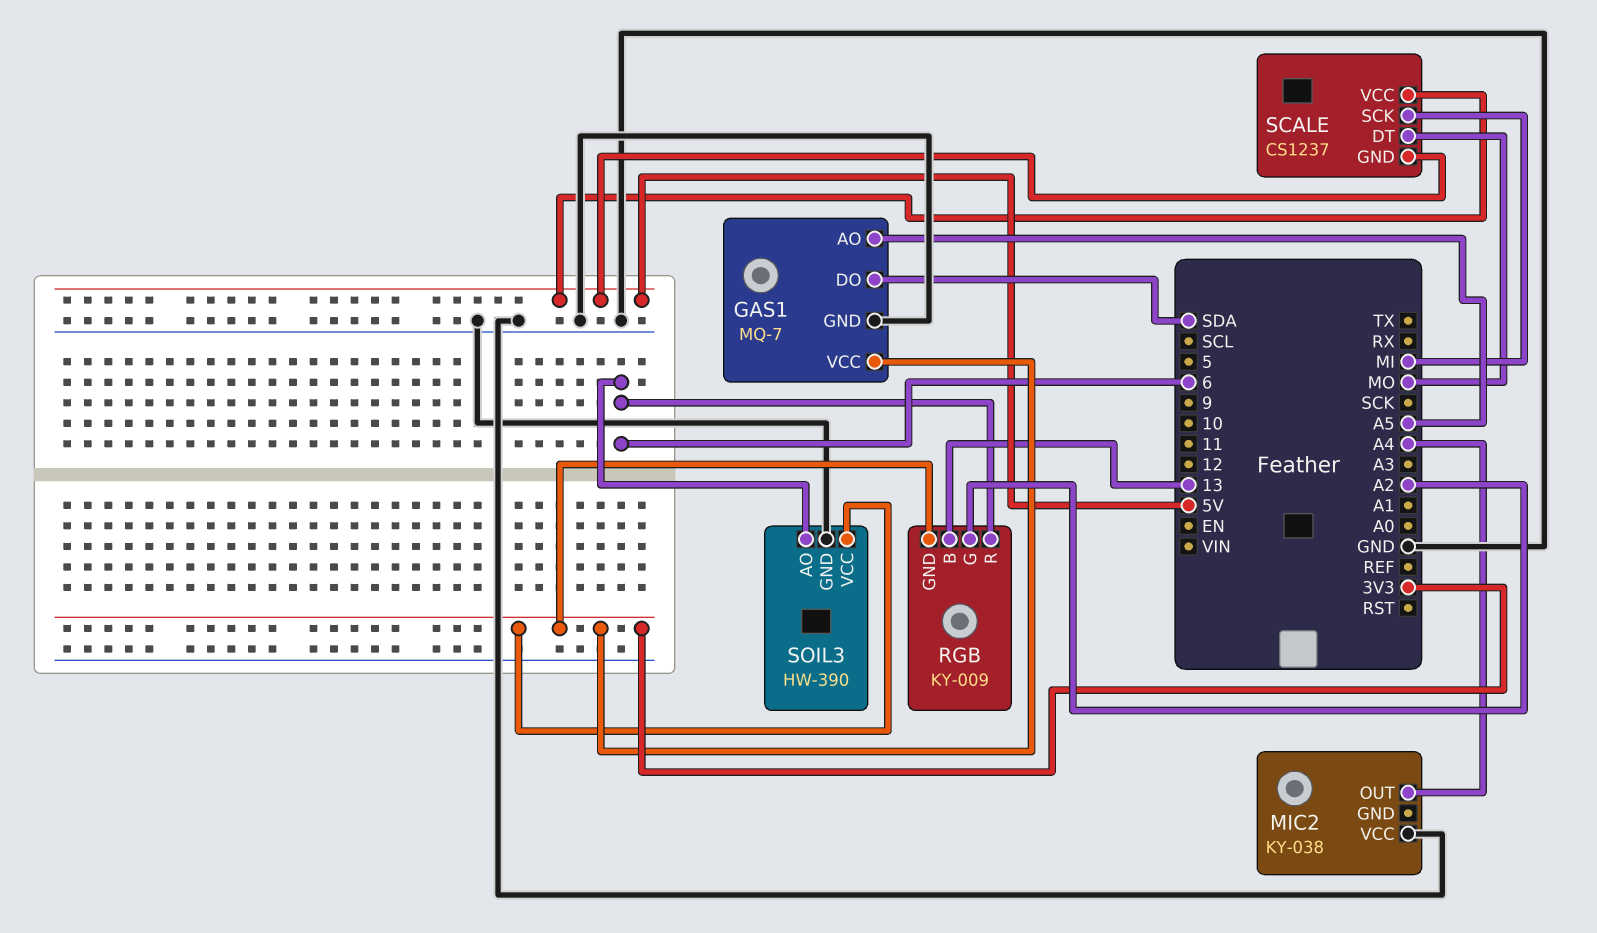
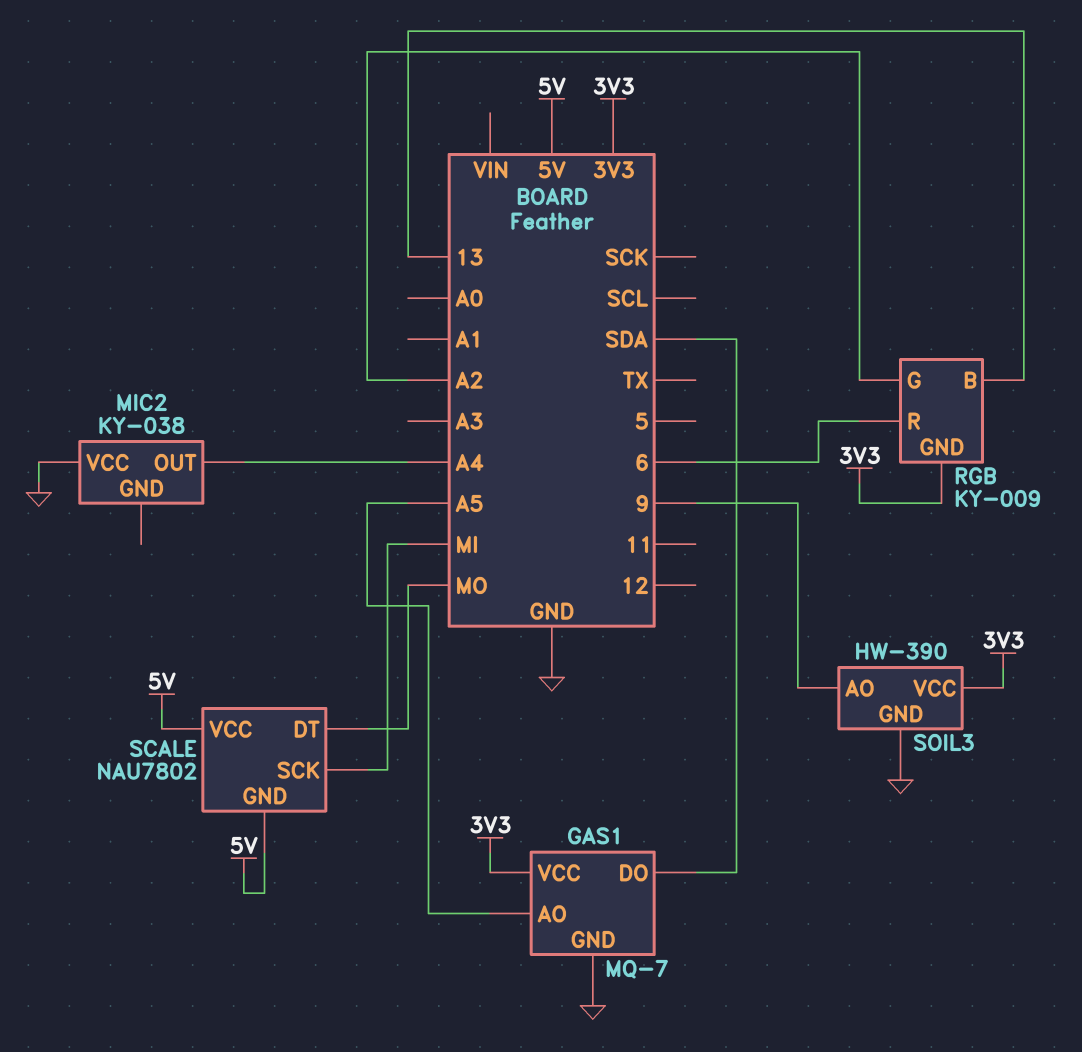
SCALE: CS1237 -> NAU7802
SOIL3 pin AO: 6 -> 9

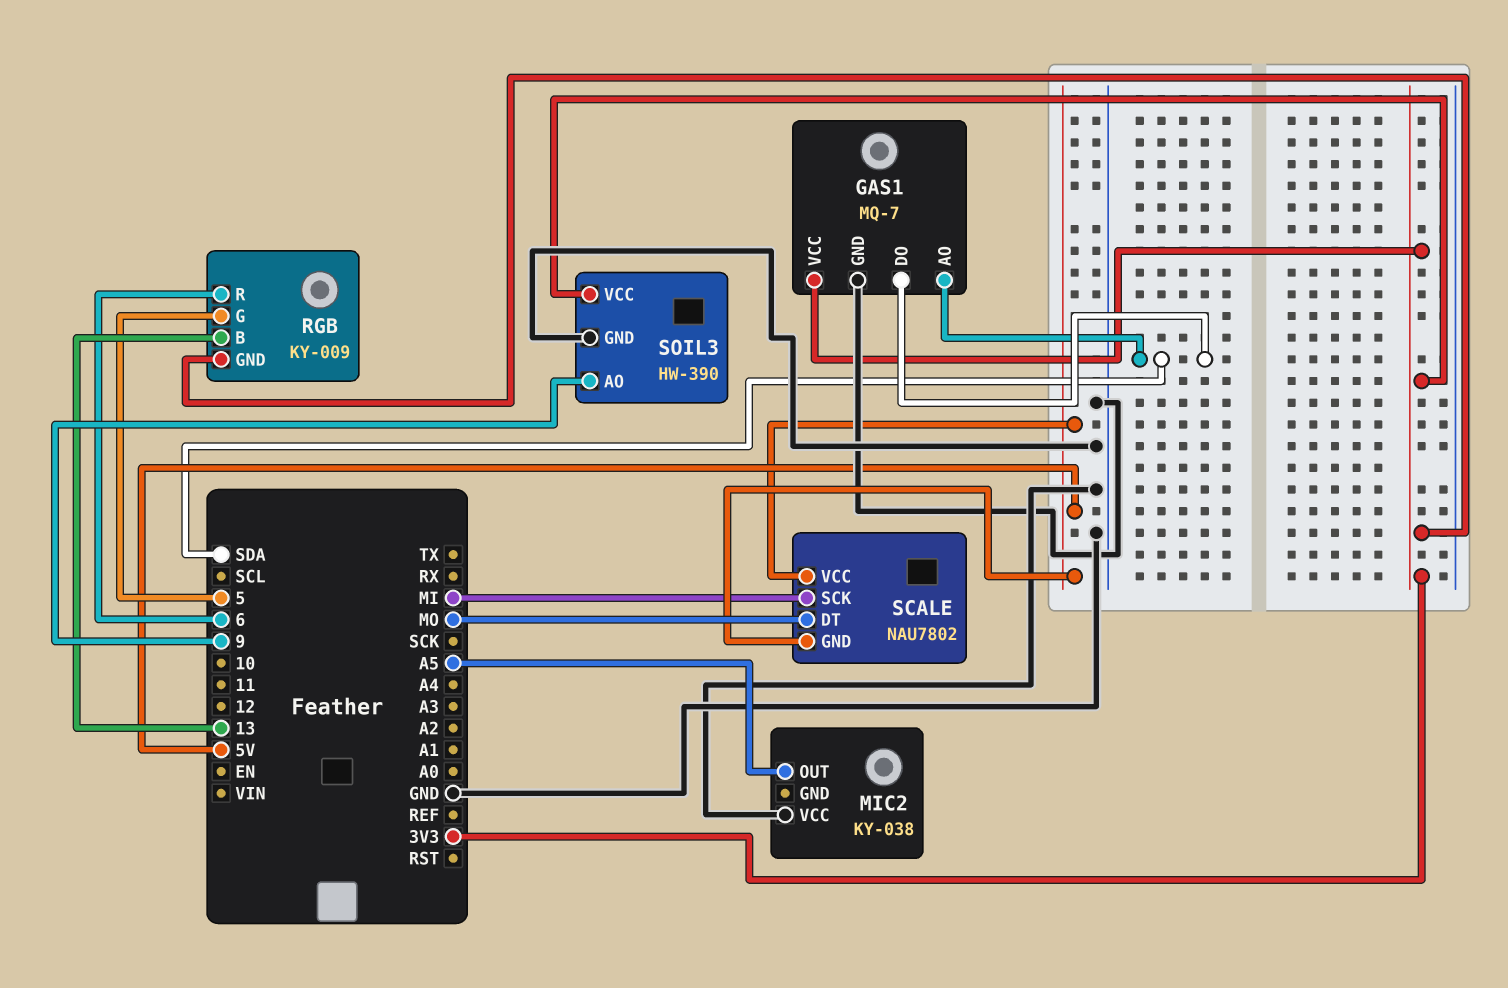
GAS1 pin AO: A5 -> SDA
MIC2 pin OUT: A4 -> A5
RGB pin G: A2 -> 5

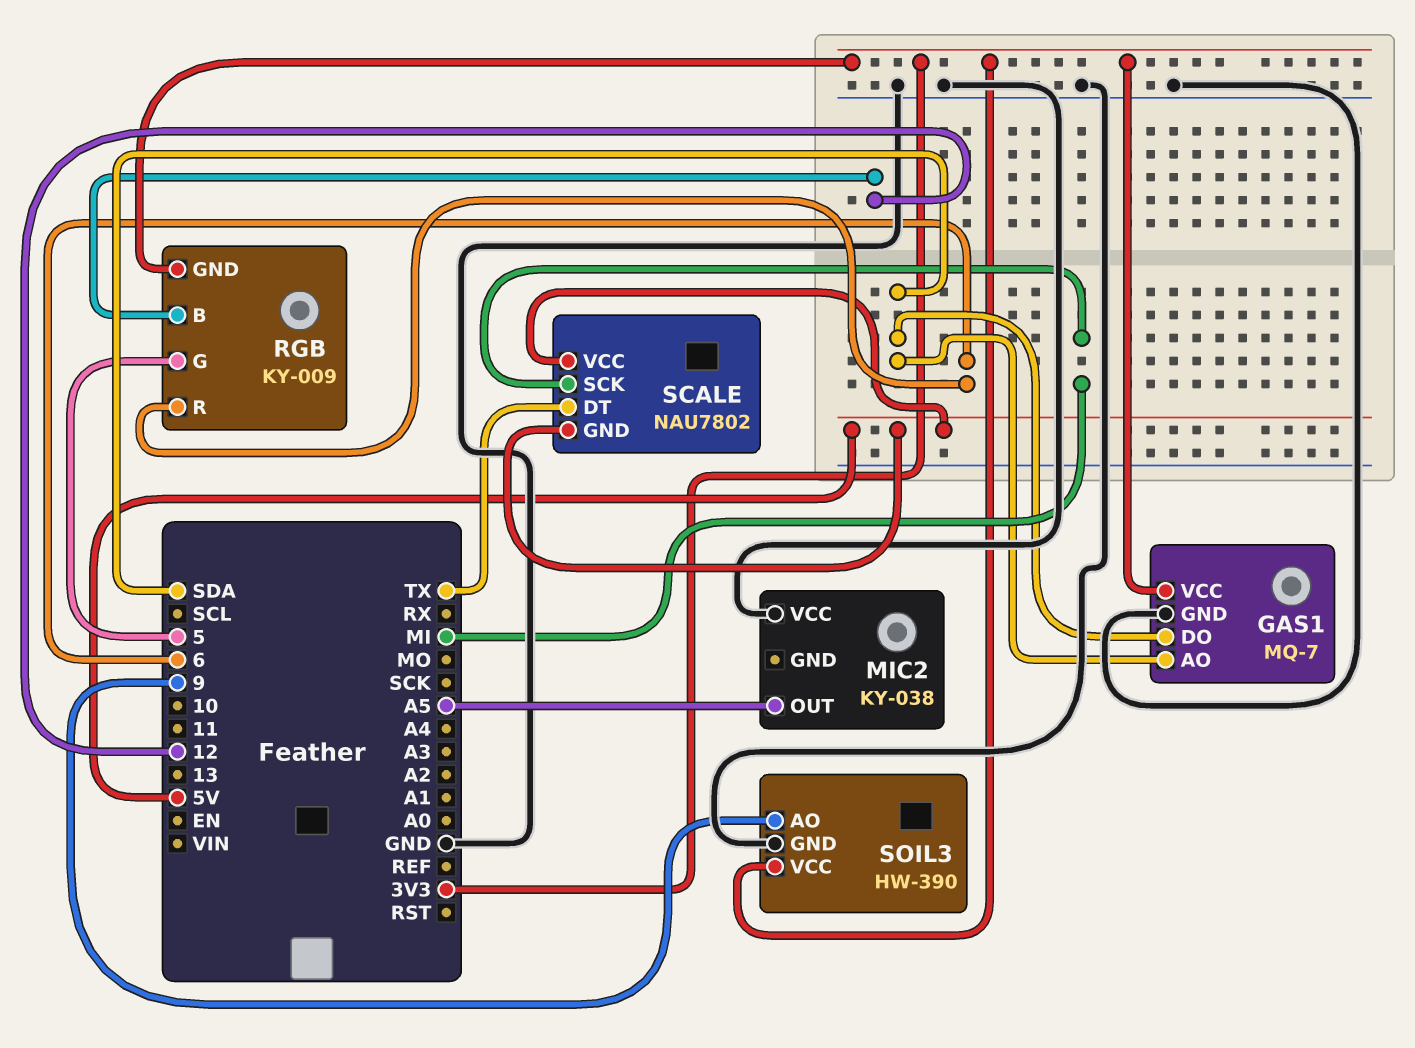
RGB pin B: 13 -> 12
SCALE pin DT: MO -> TX

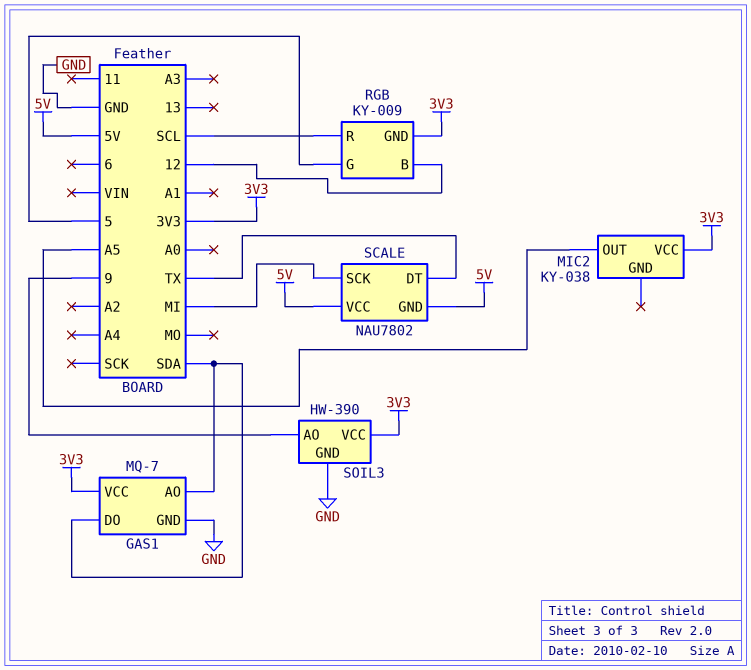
MIC2 pin VCC: GND -> 3V3
RGB pin R: 6 -> SCL

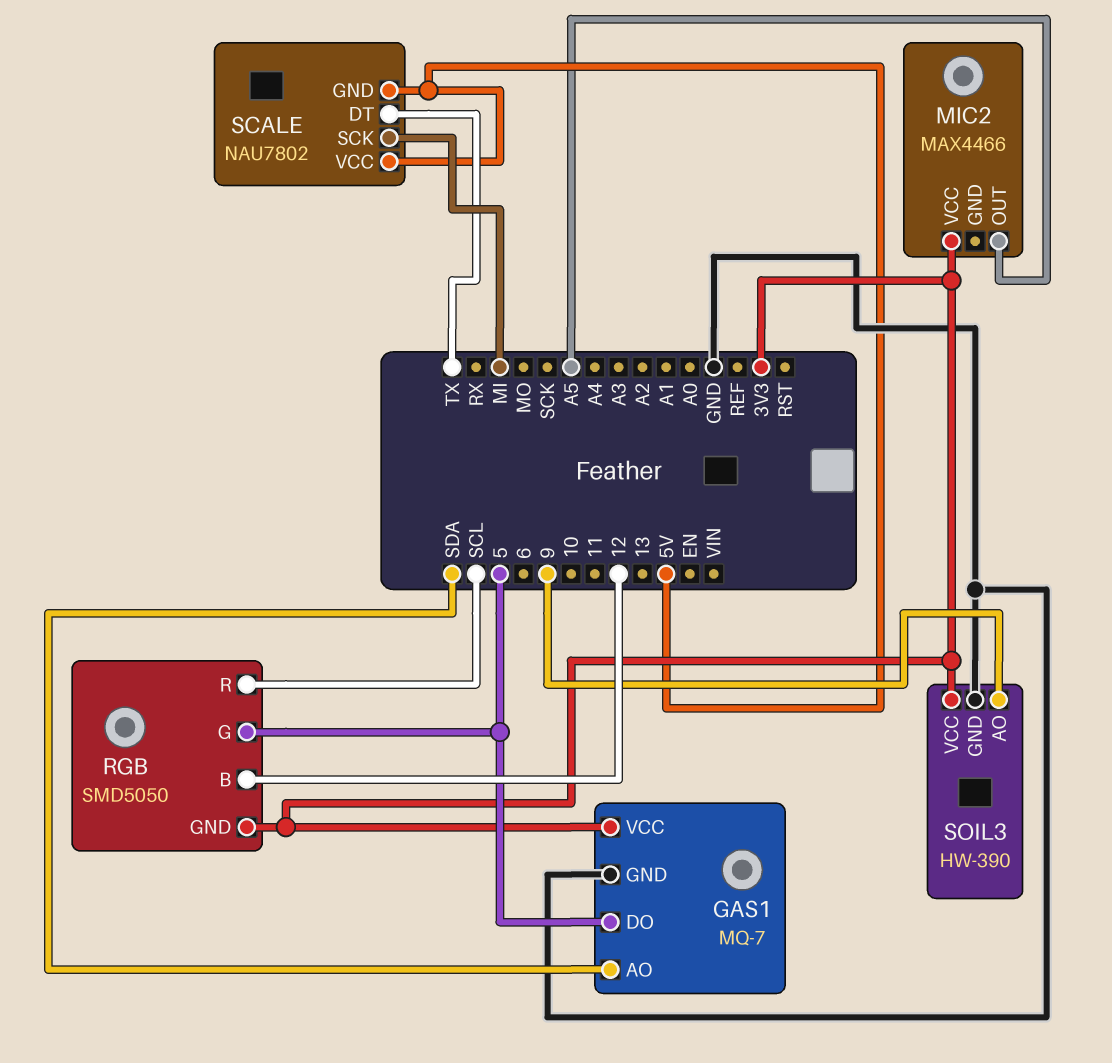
GAS1 pin DO: SDA -> 5
MIC2: KY-038 -> MAX4466
RGB: KY-009 -> SMD5050

